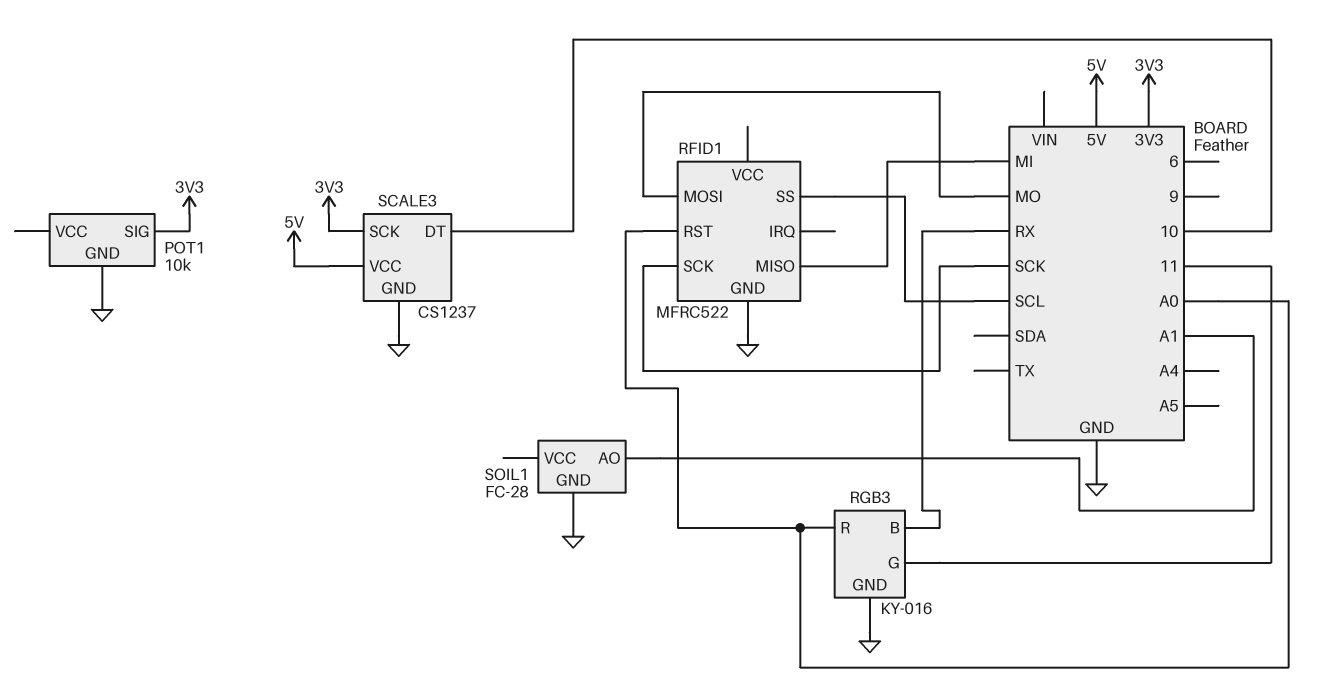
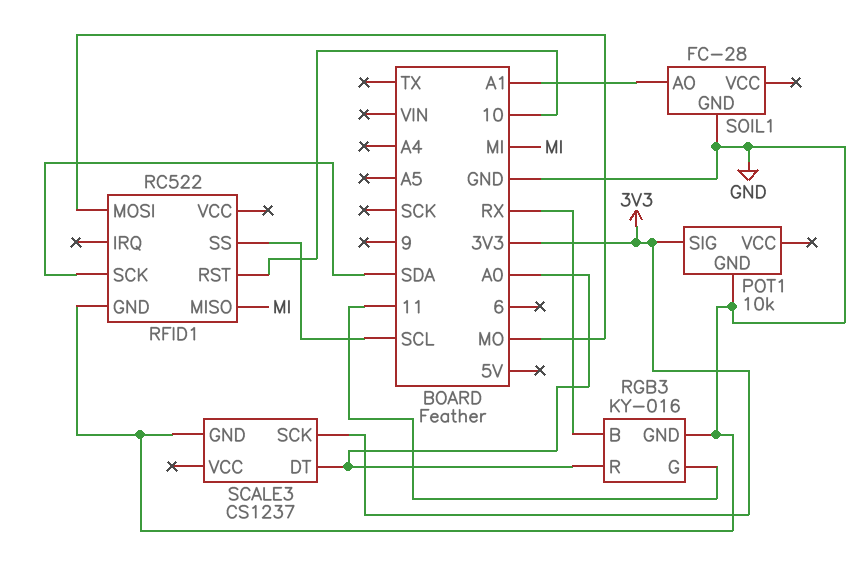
RFID1: MFRC522 -> RC522
RFID1 pin RST: A0 -> 10
RFID1 pin SCK: SCK -> SDA
SCALE3 pin DT: 10 -> A0
SCALE3 pin VCC: 5V -> none

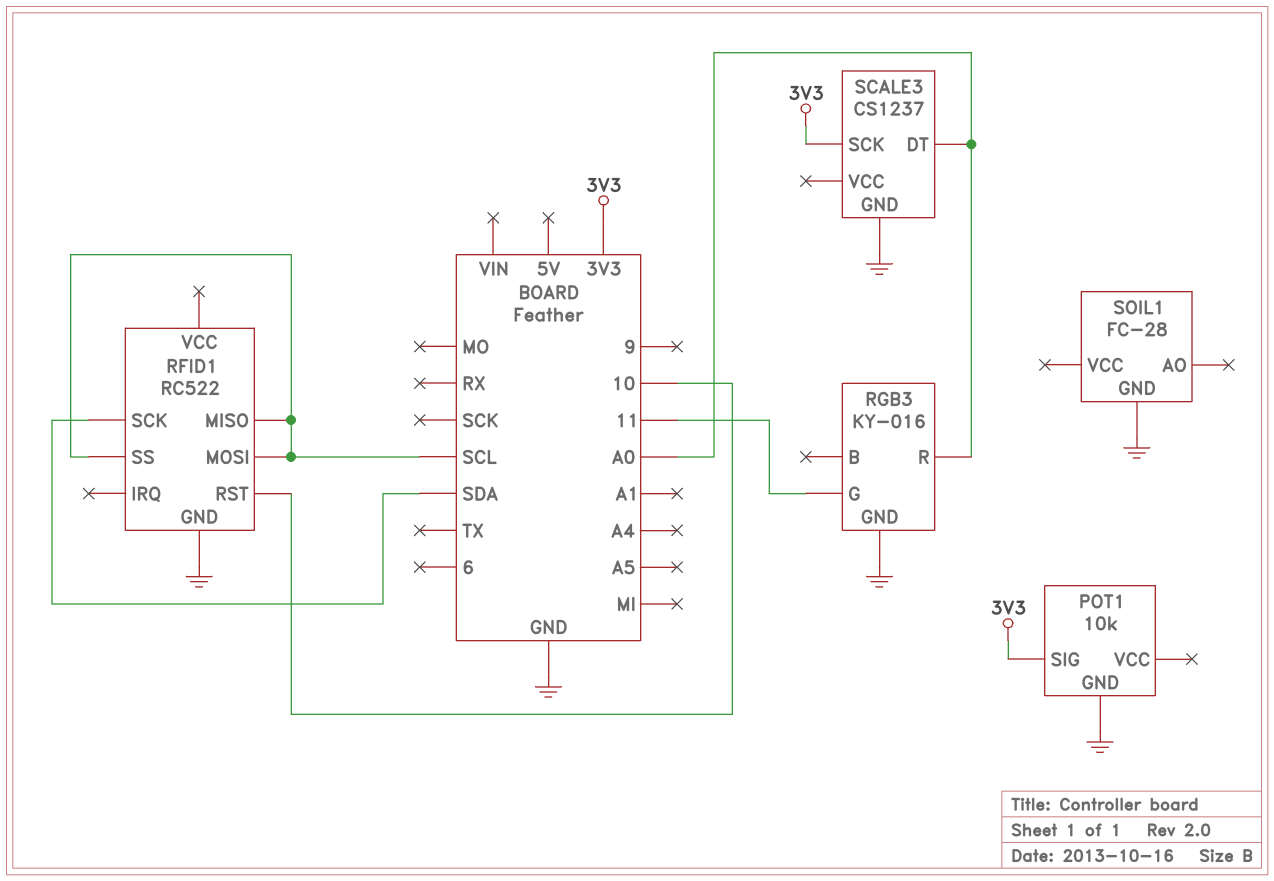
RFID1 pin MISO: MI -> SCL
RFID1 pin MOSI: MO -> SCL
RGB3 pin B: RX -> none
SOIL1 pin AO: A1 -> none

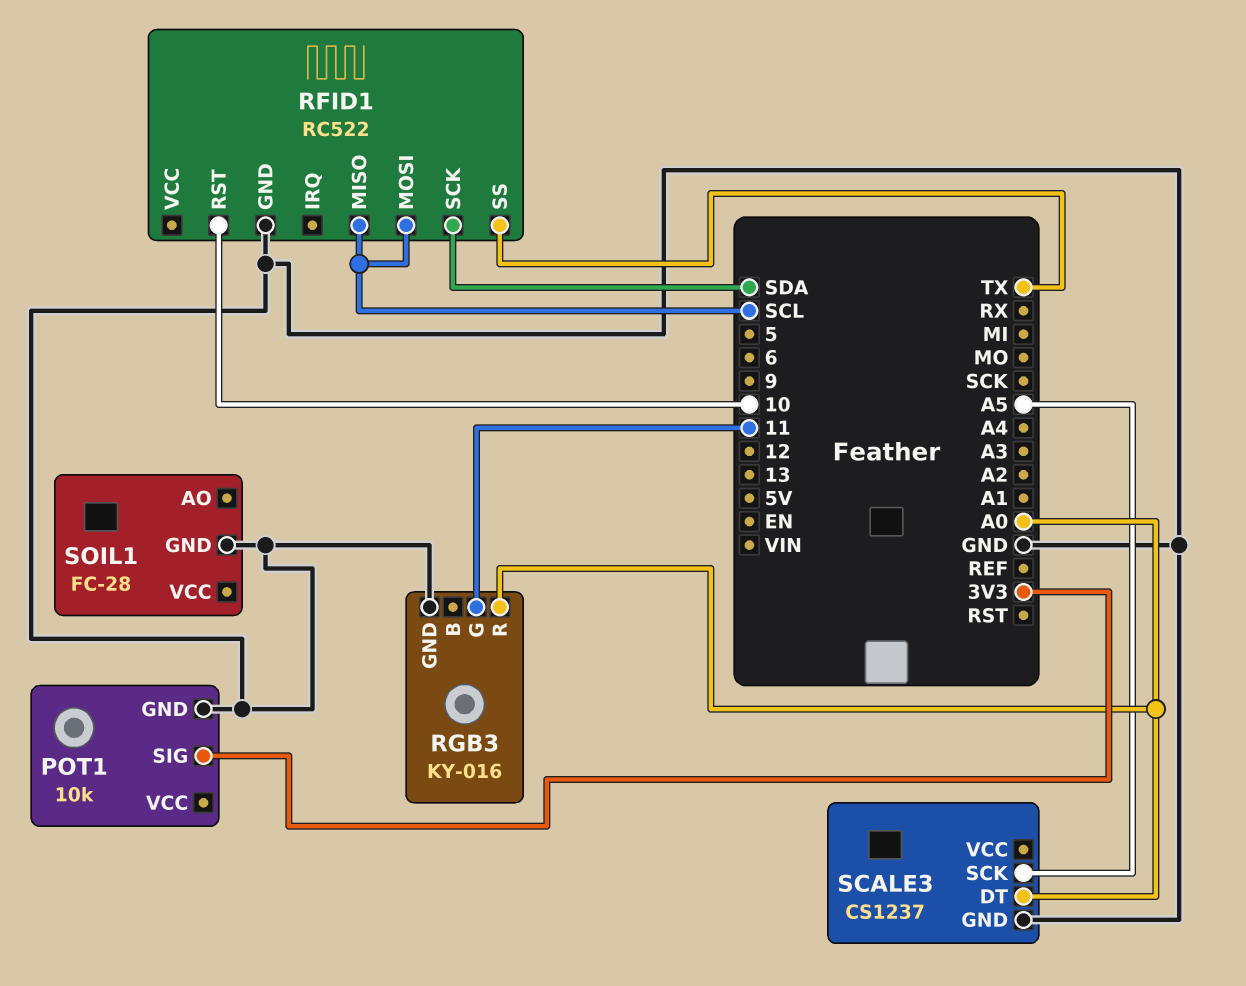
RFID1 pin SS: SCL -> TX
SCALE3 pin SCK: 3V3 -> A5

